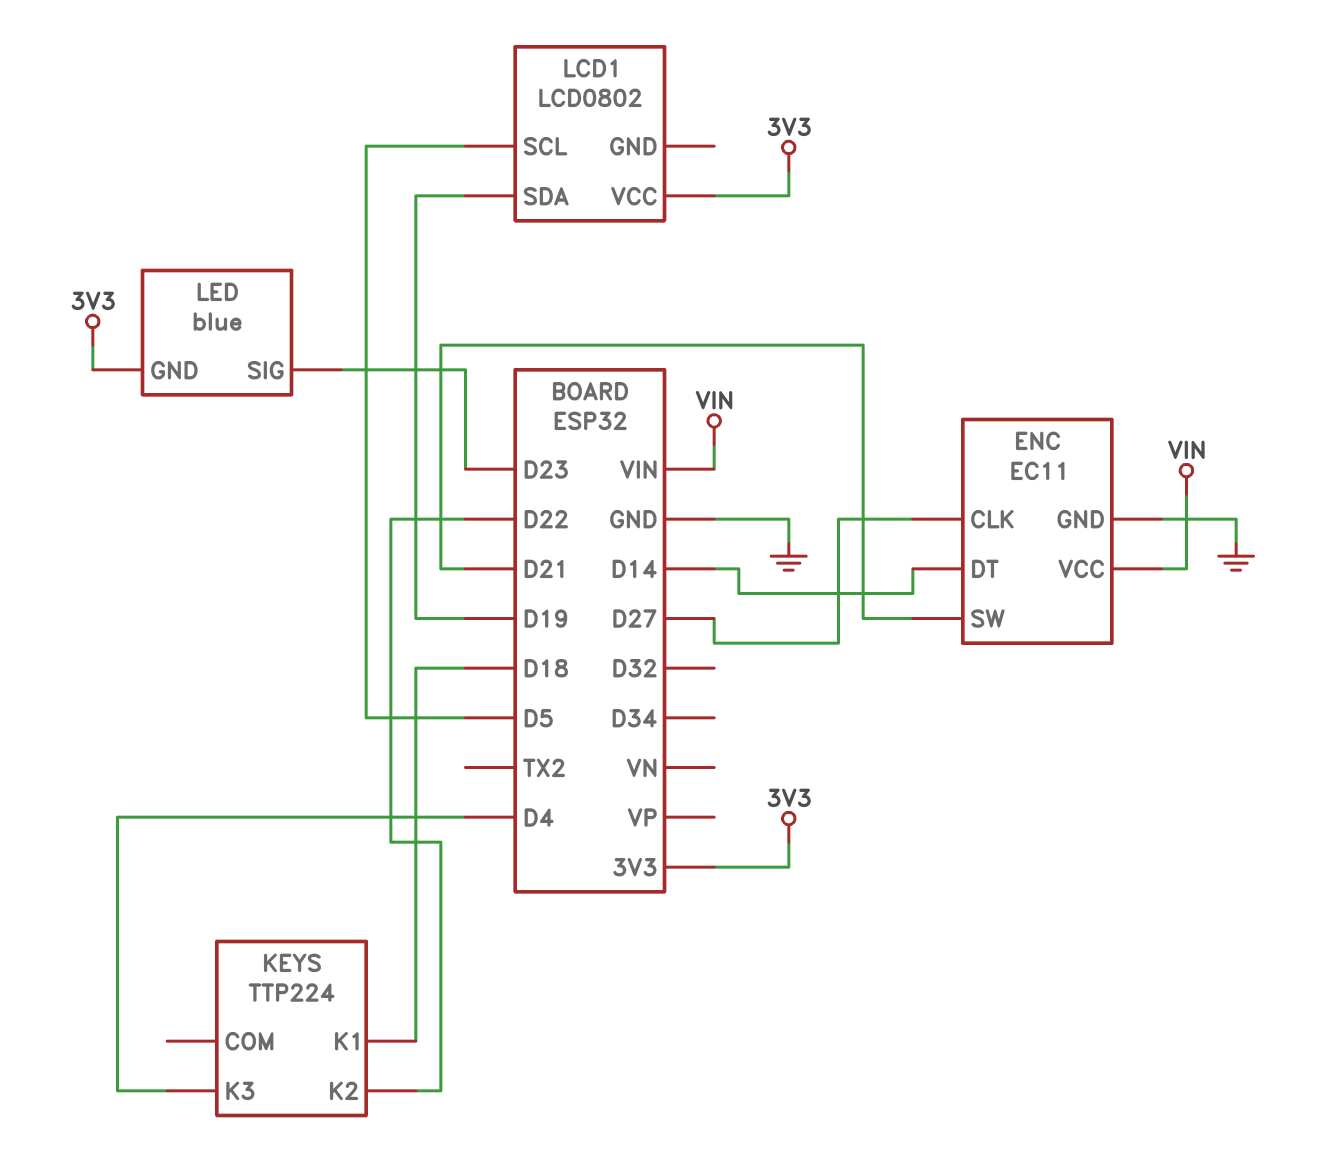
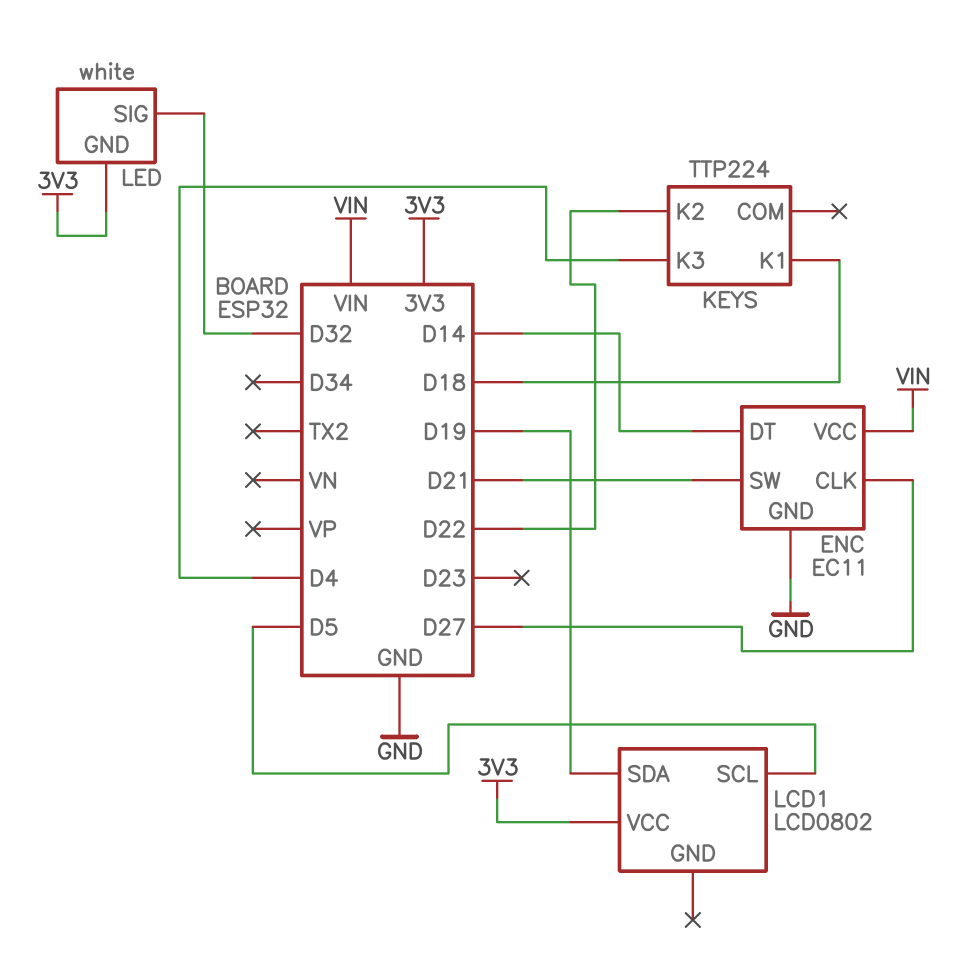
LED: blue -> white
LED pin SIG: D23 -> D32

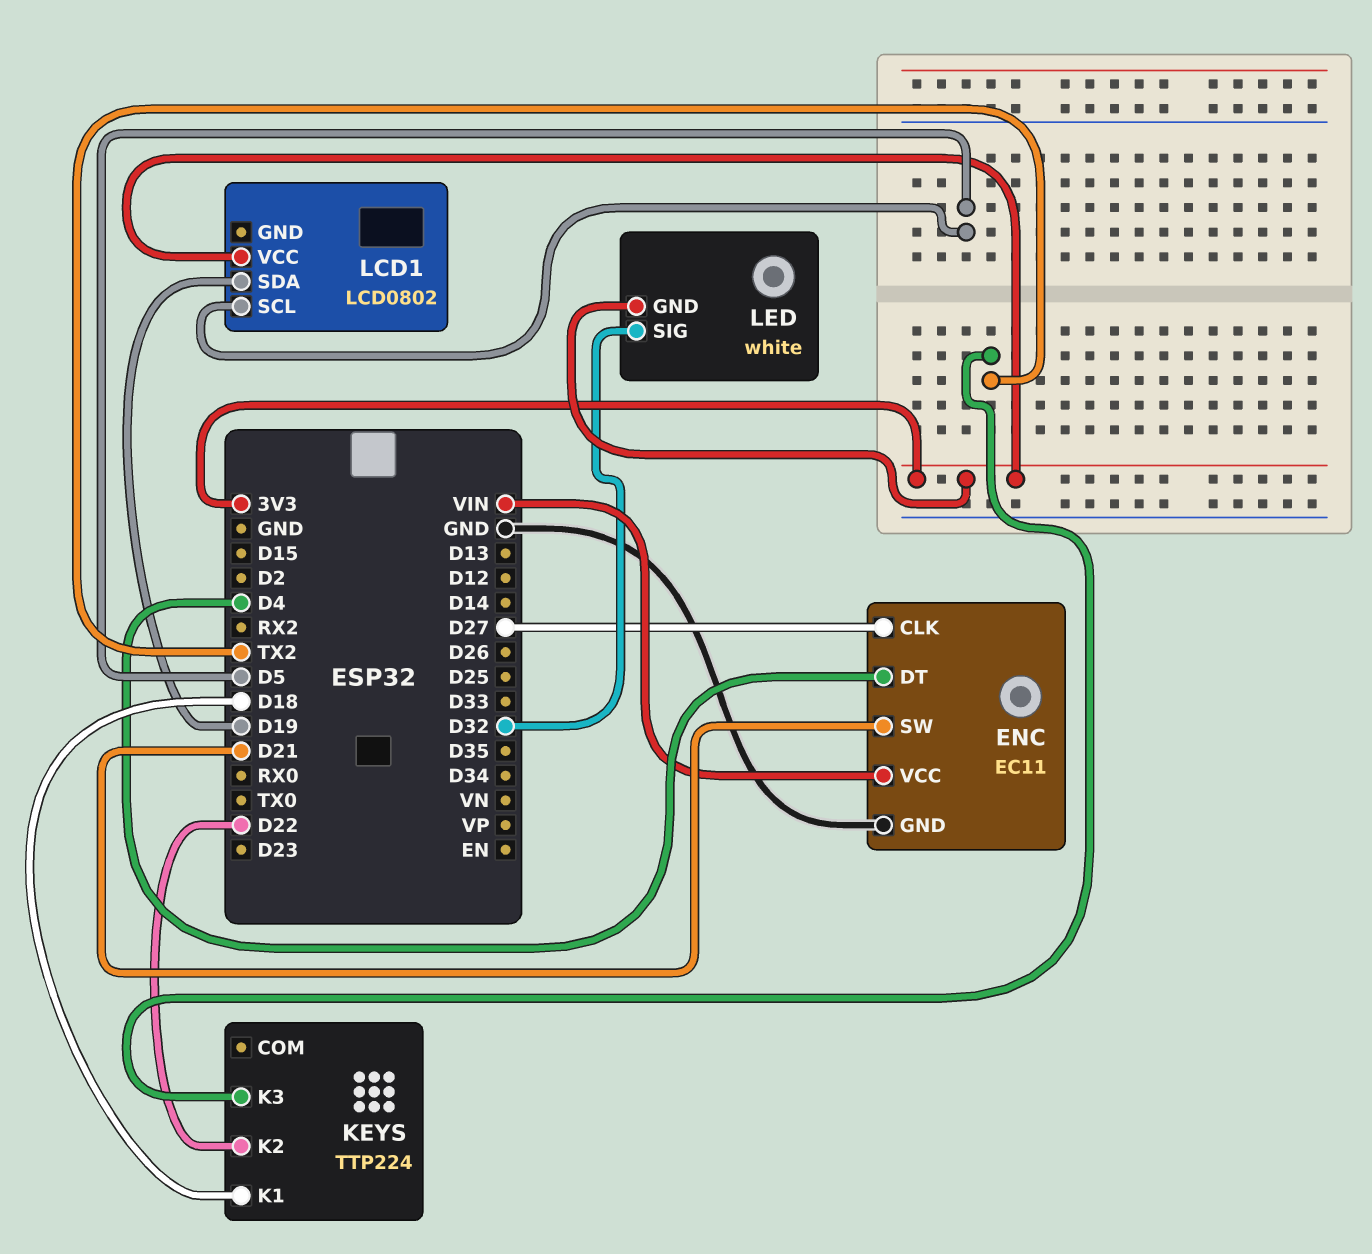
ENC pin DT: D14 -> D4
KEYS pin K3: D4 -> TX2

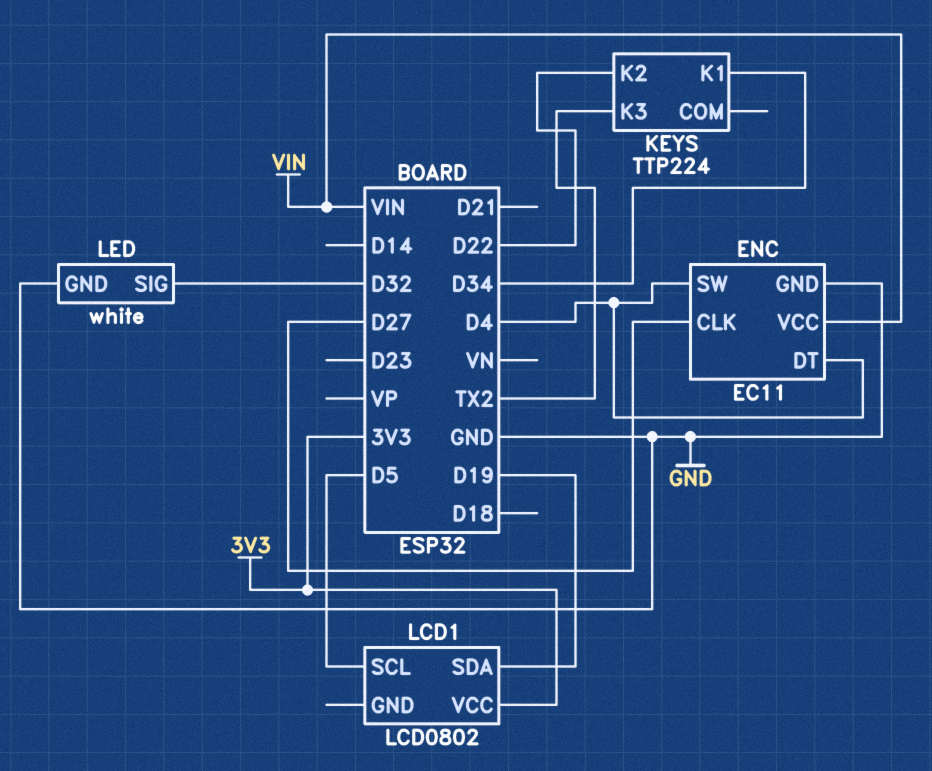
ENC pin SW: D21 -> D4
KEYS pin K1: D18 -> D34
LED pin GND: 3V3 -> GND

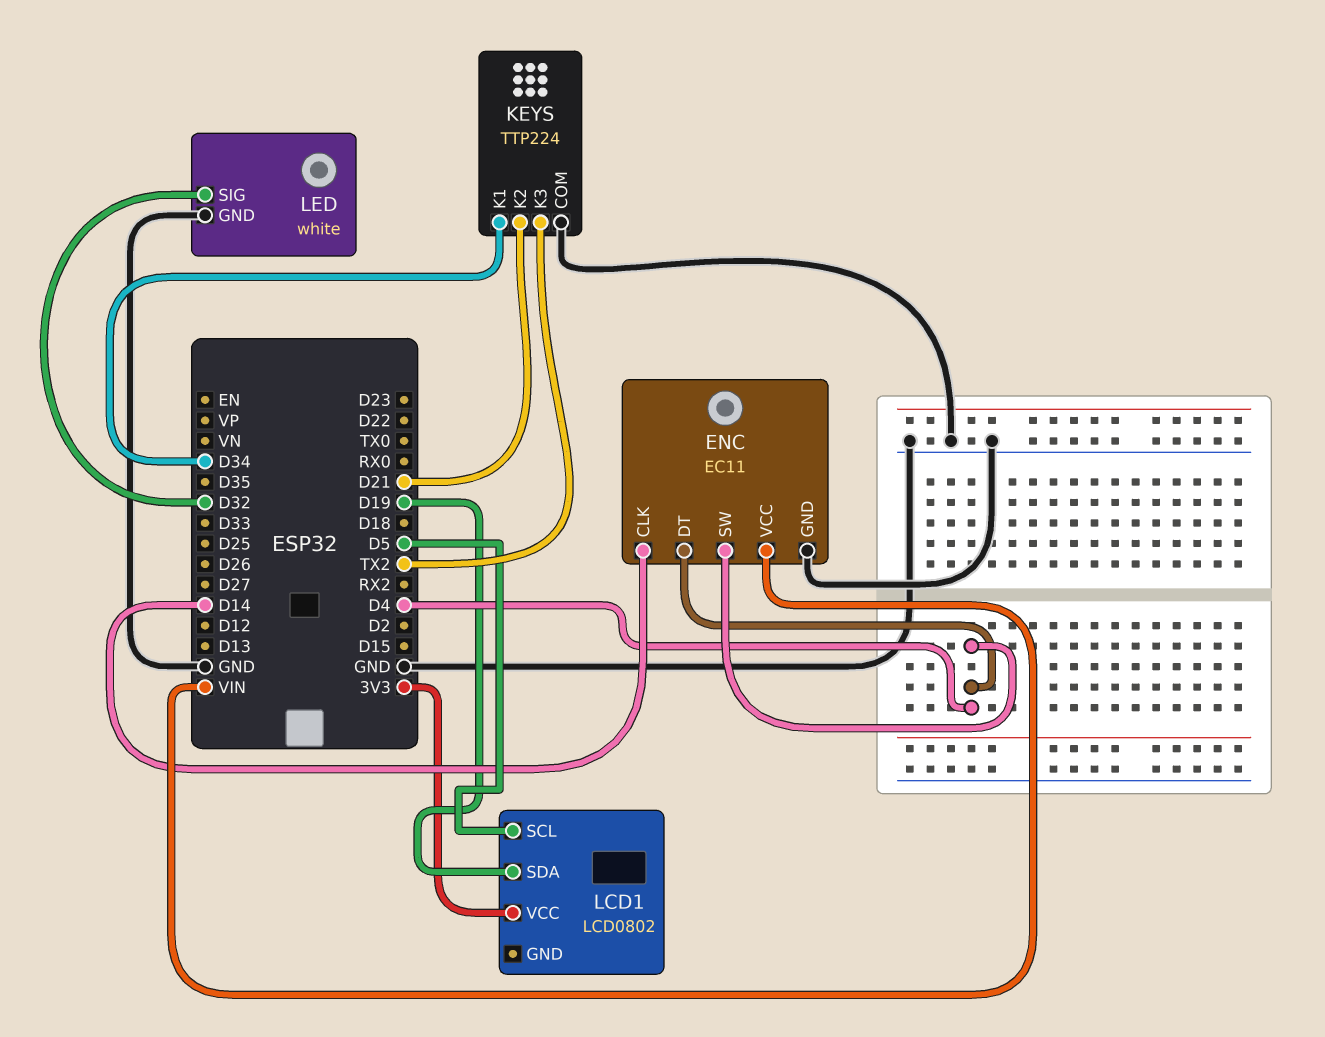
ENC pin CLK: D27 -> D14
KEYS pin COM: none -> GND
KEYS pin K2: D22 -> D21

